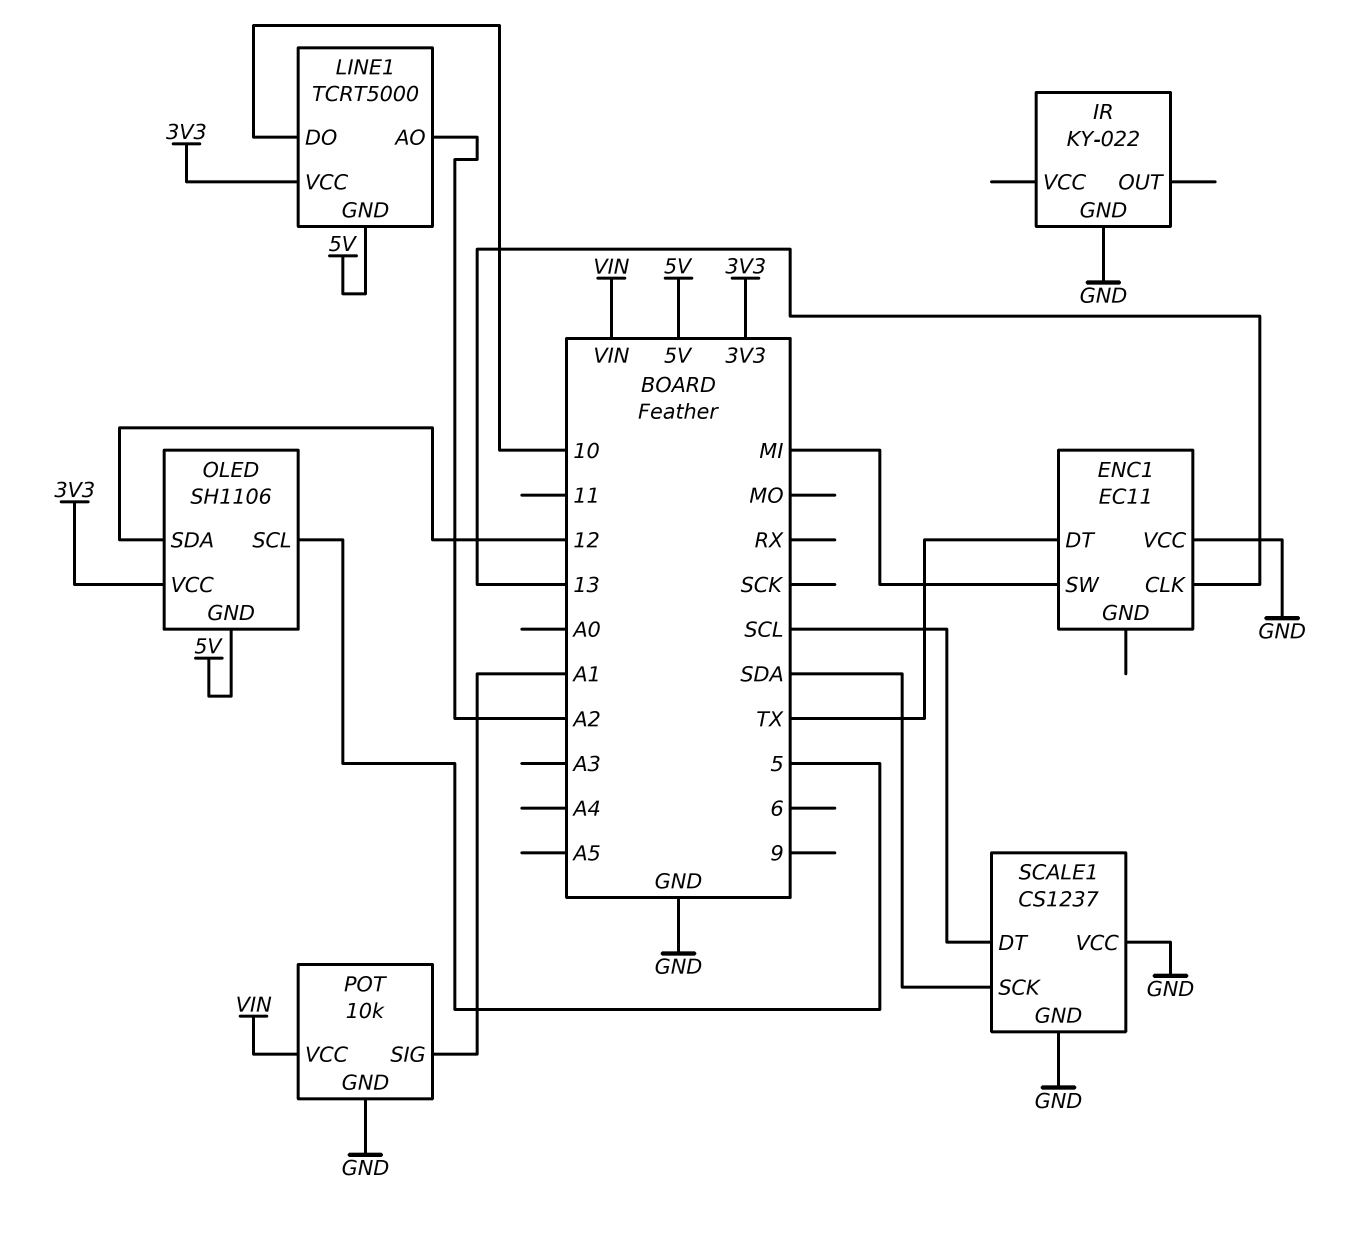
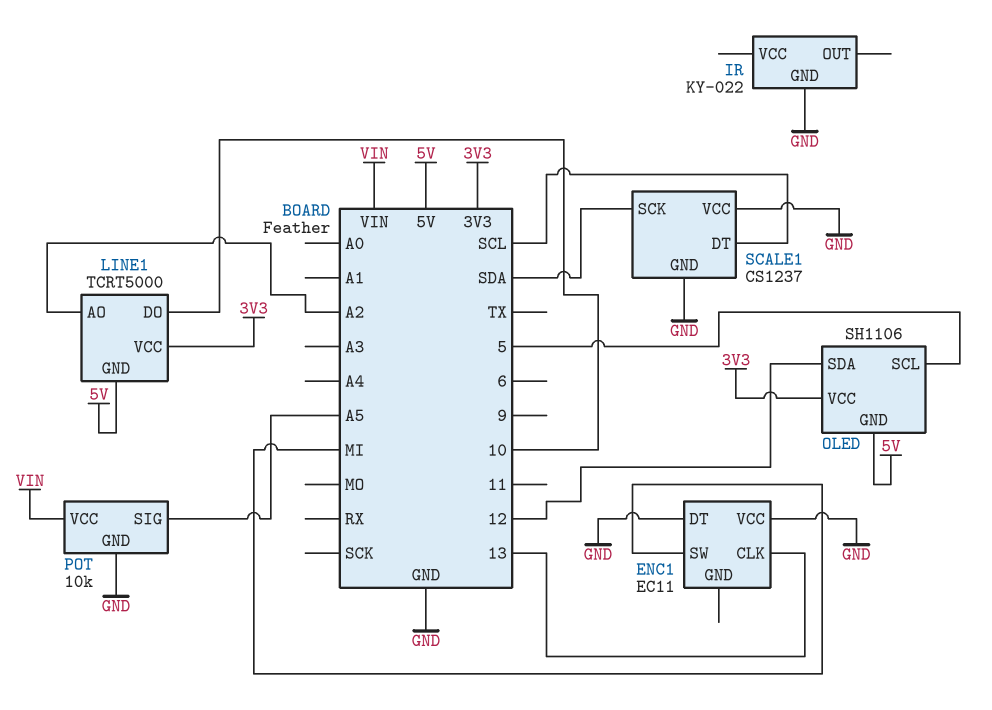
ENC1 pin DT: TX -> GND
POT pin SIG: A1 -> A5

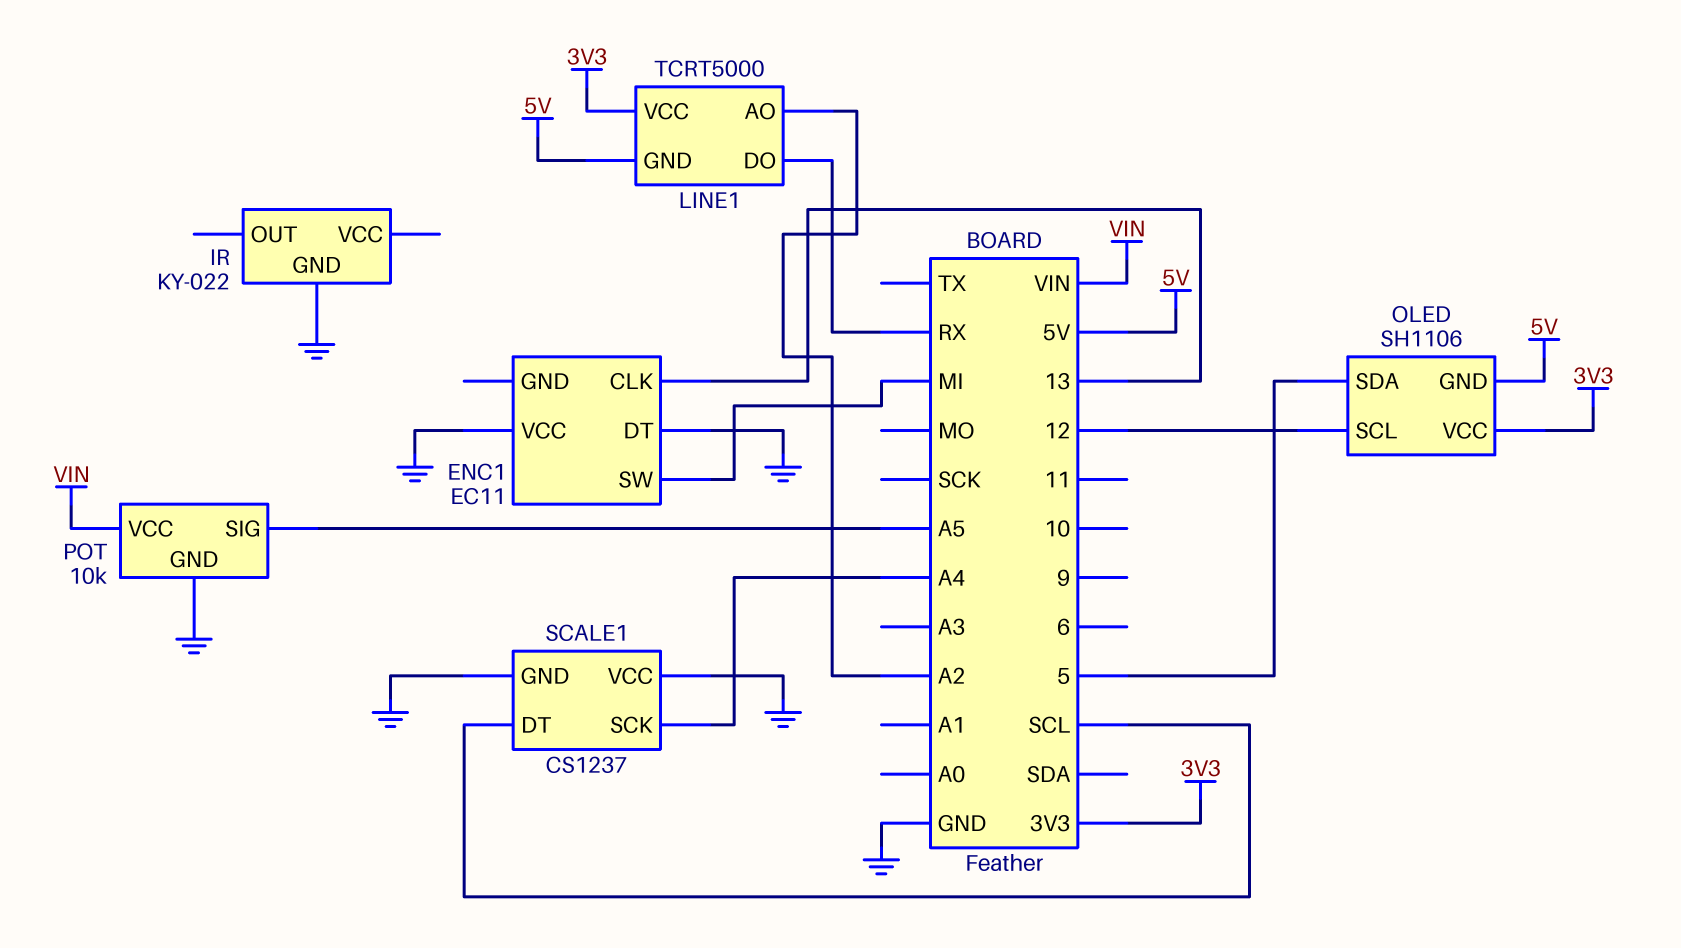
LINE1 pin DO: 10 -> RX
OLED pin SCL: 5 -> 12
OLED pin SDA: 12 -> 5
SCALE1 pin SCK: SDA -> A4

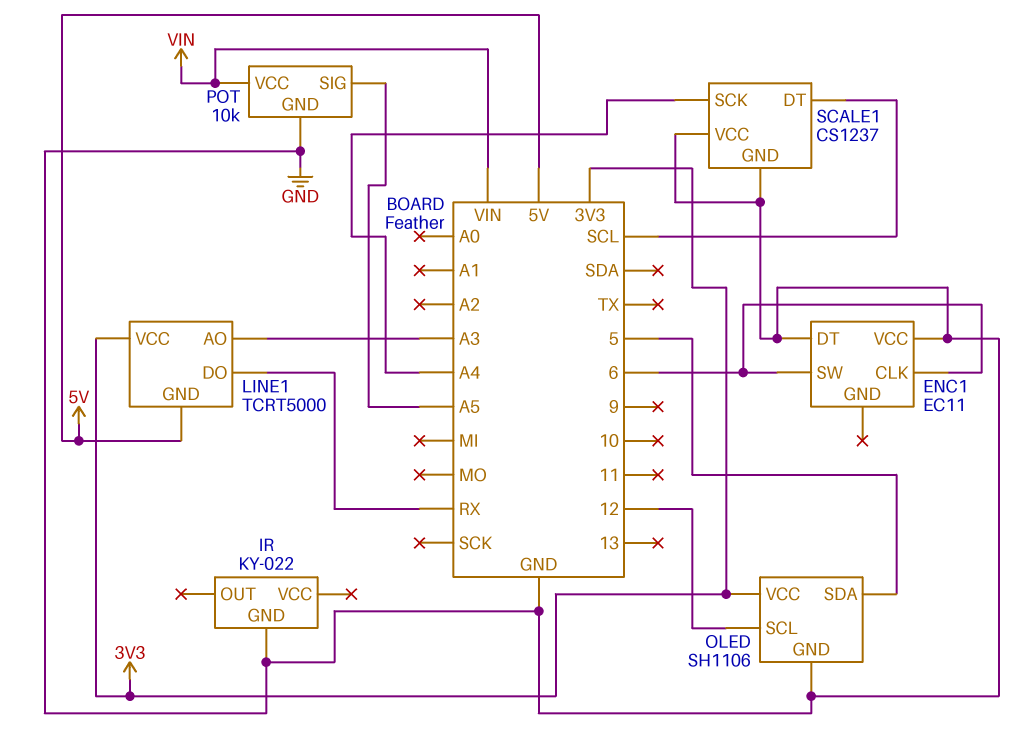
ENC1 pin CLK: 13 -> 6
ENC1 pin SW: MI -> 6
LINE1 pin AO: A2 -> A3
OLED pin GND: 5V -> GND

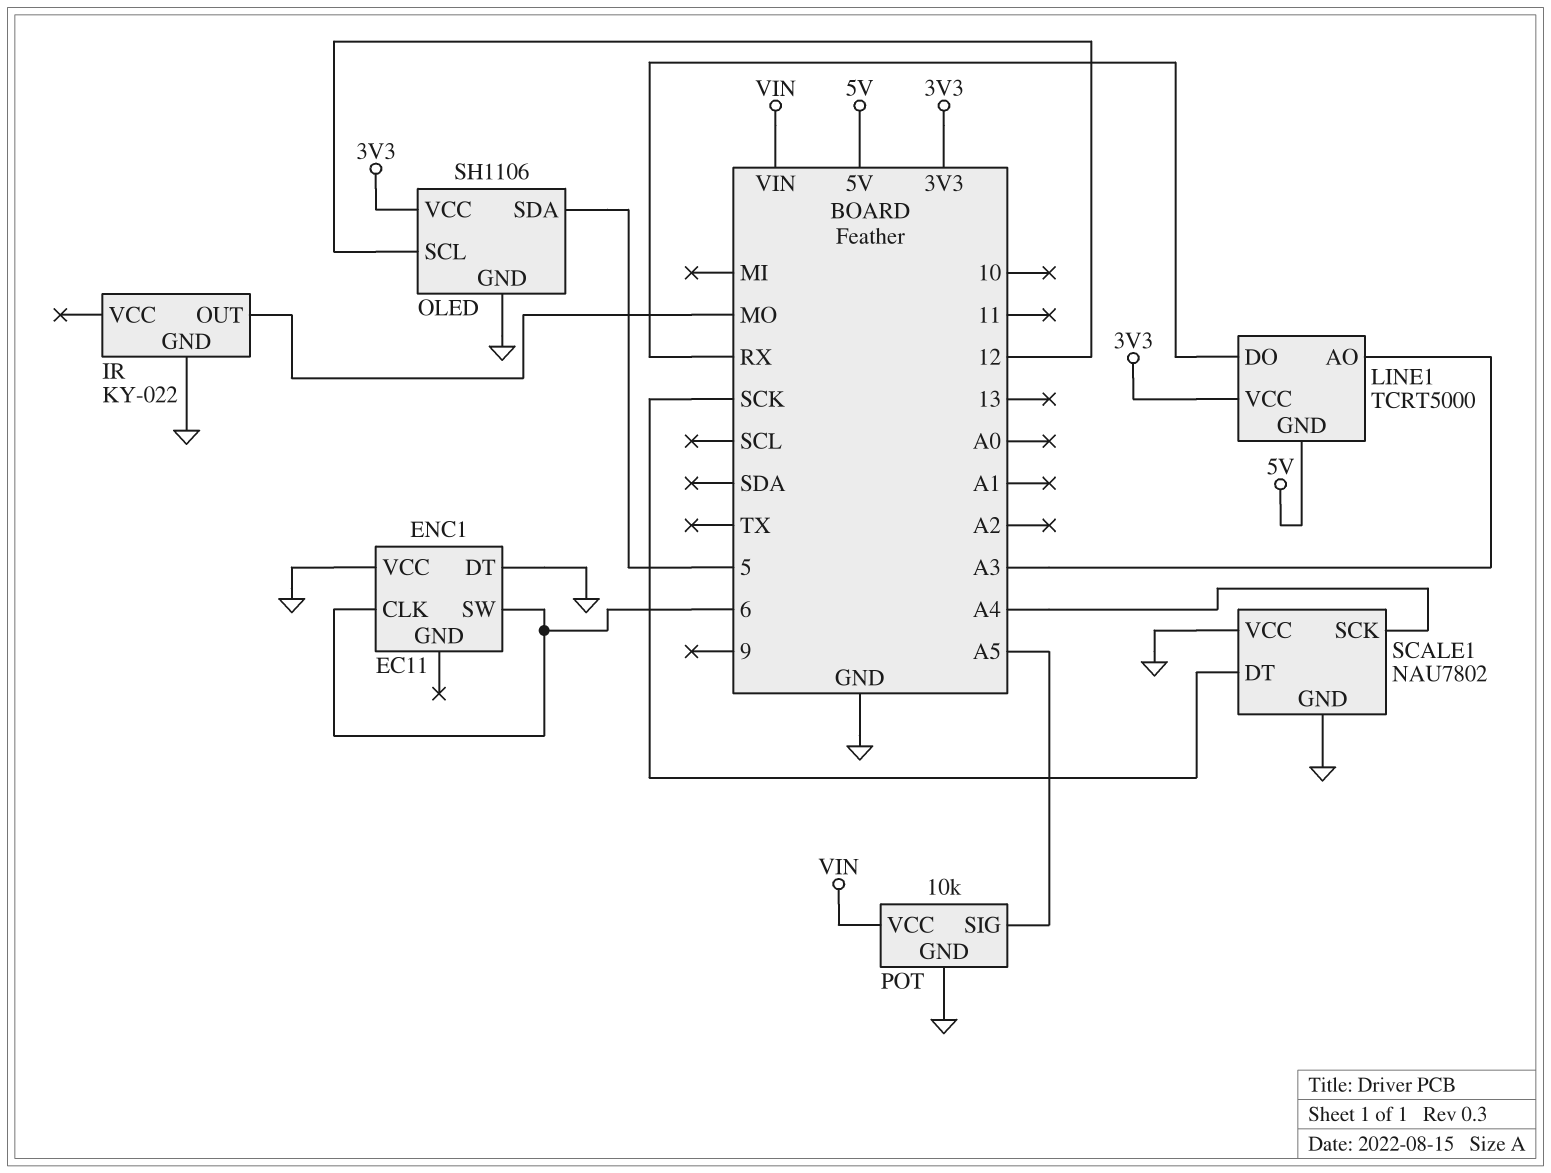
IR pin OUT: none -> MO
SCALE1: CS1237 -> NAU7802
SCALE1 pin DT: SCL -> SCK

